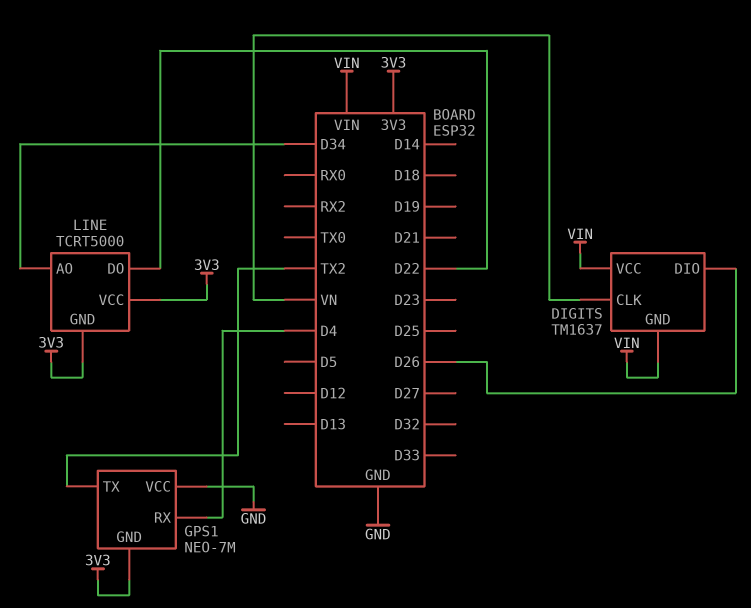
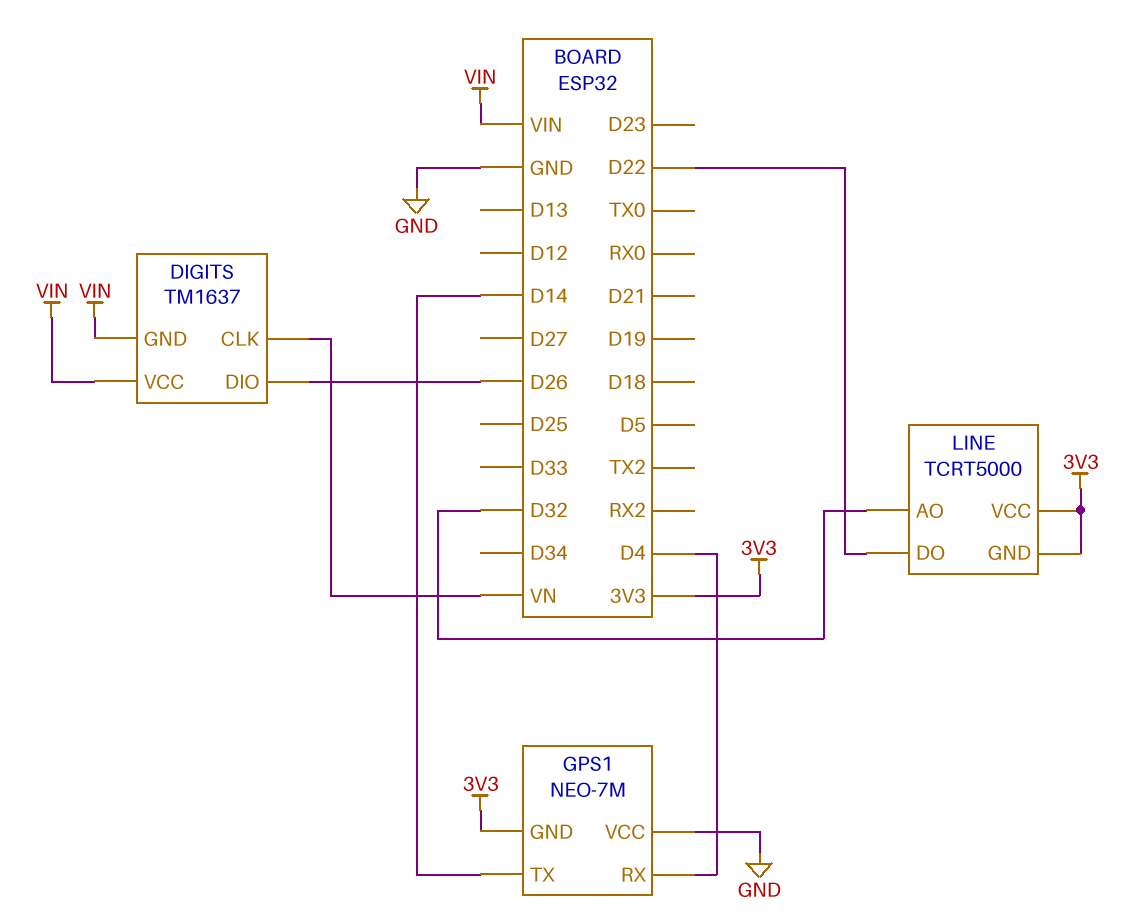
GPS1 pin TX: TX2 -> D14
LINE pin AO: D34 -> D32

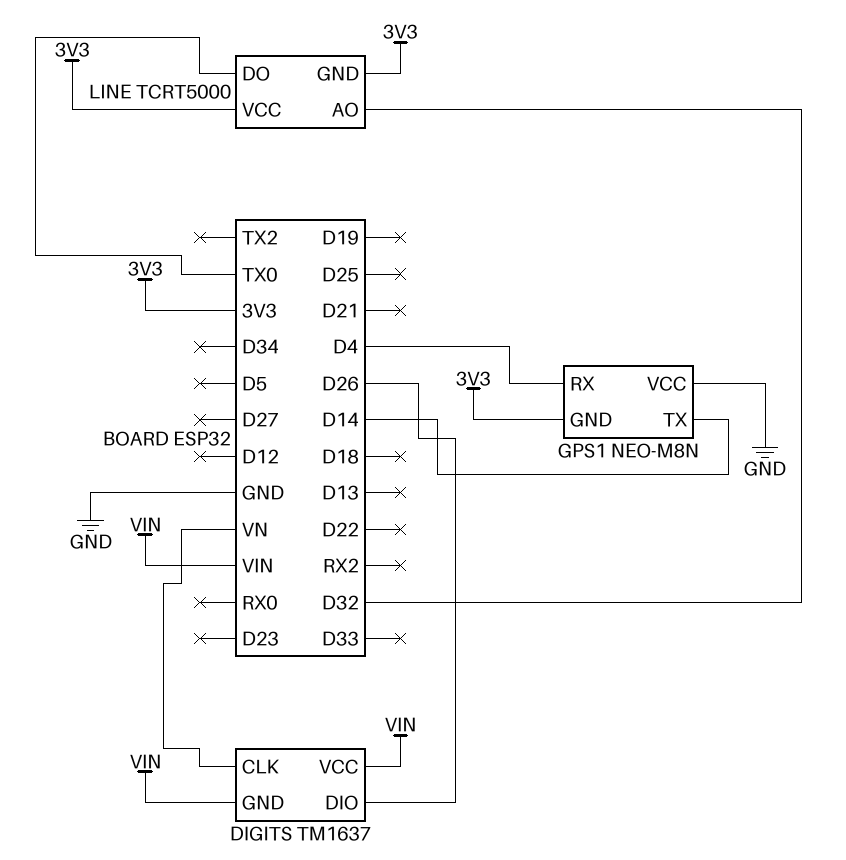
GPS1: NEO-7M -> NEO-M8N
LINE pin DO: D22 -> TX0

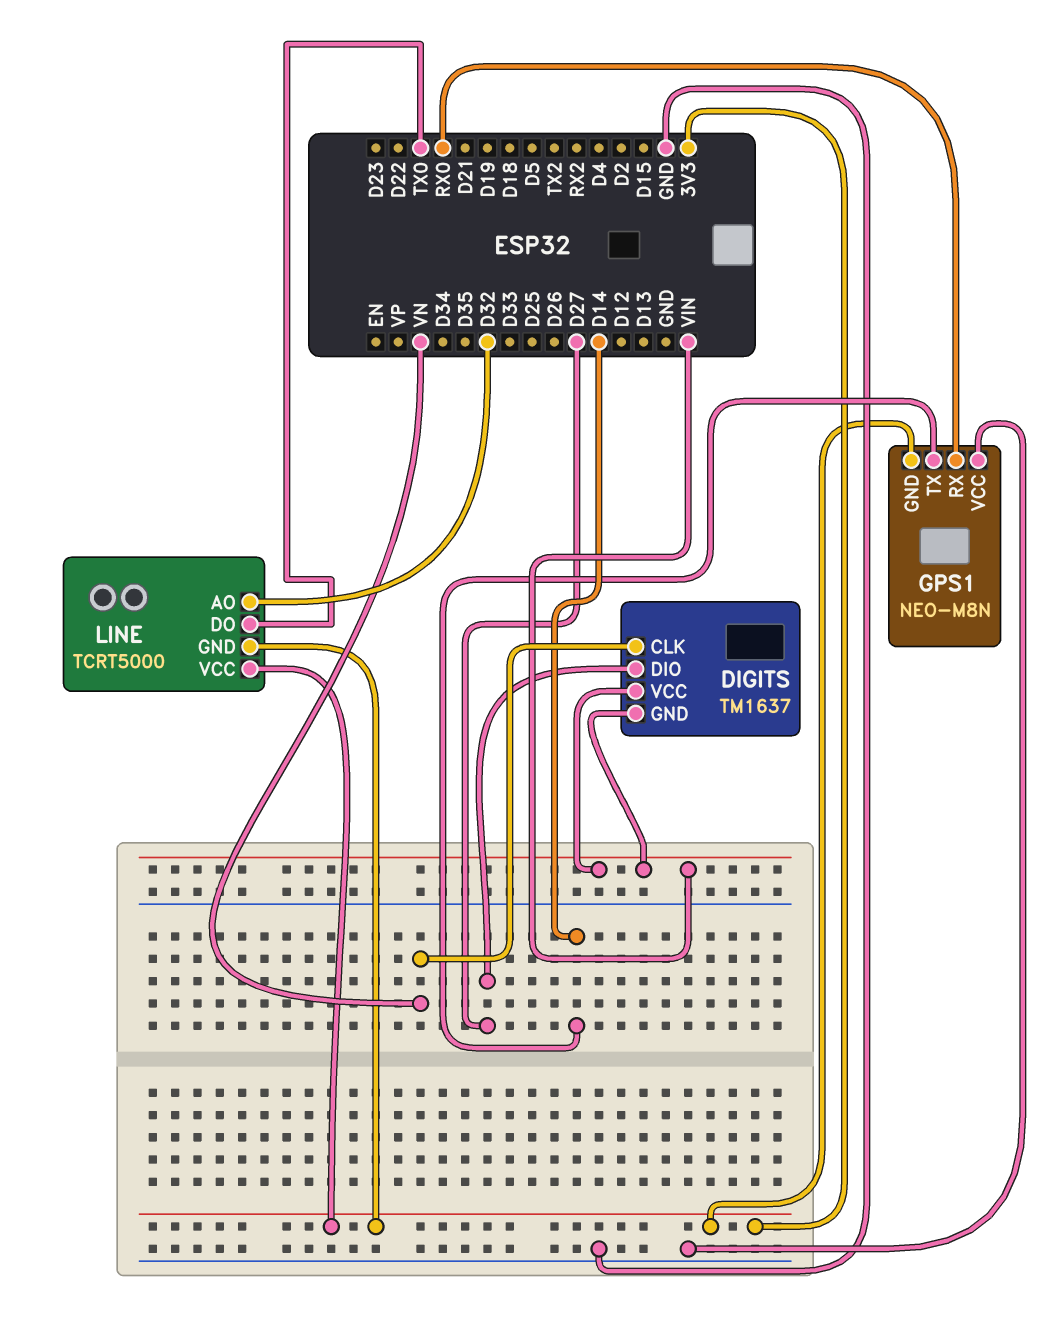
DIGITS pin DIO: D26 -> D27
GPS1 pin RX: D4 -> RX0

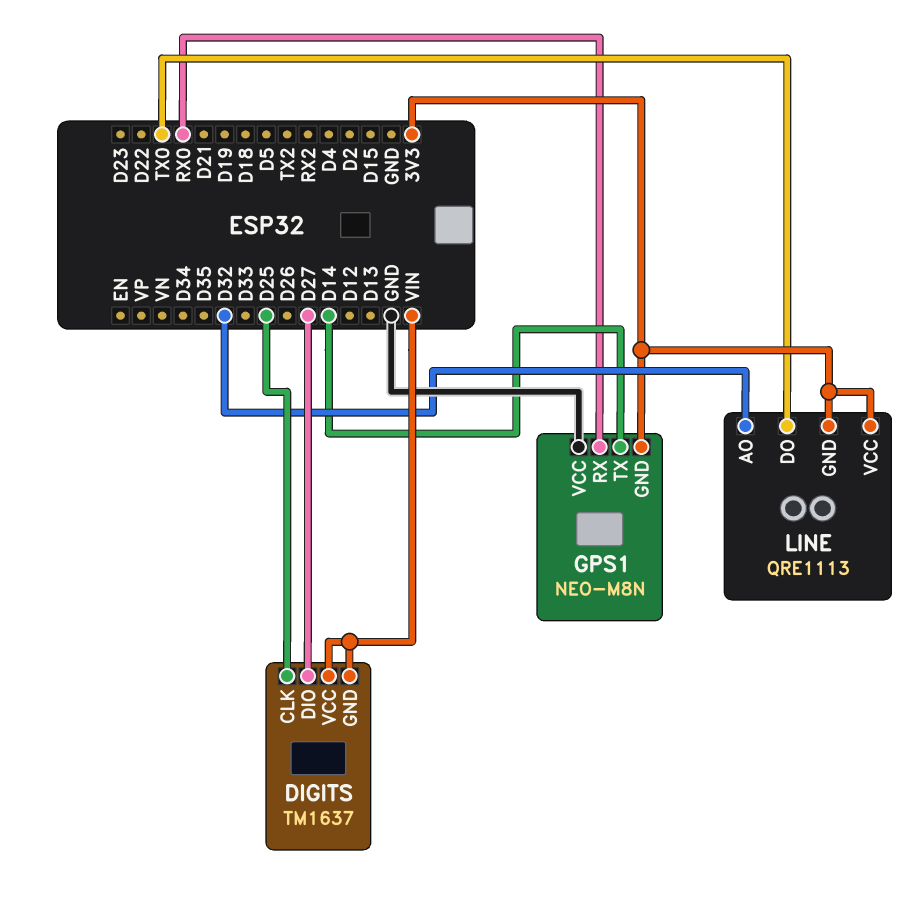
DIGITS pin CLK: VN -> D25
LINE: TCRT5000 -> QRE1113

